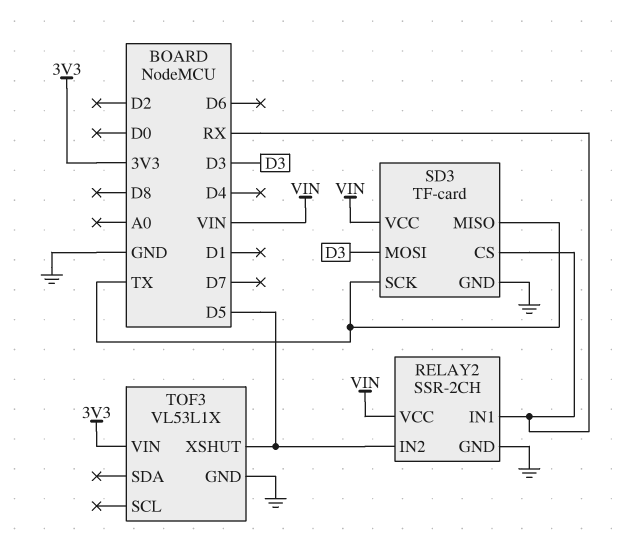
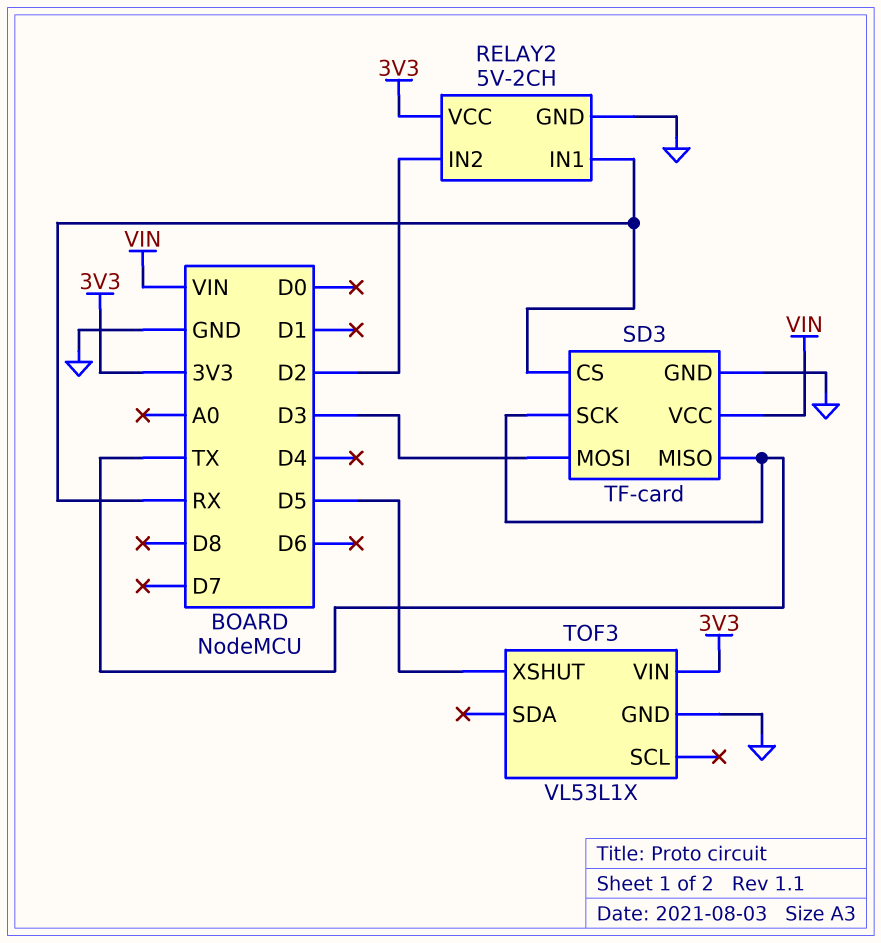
RELAY2: SSR-2CH -> 5V-2CH
RELAY2 pin IN2: D5 -> D2
RELAY2 pin VCC: VIN -> 3V3

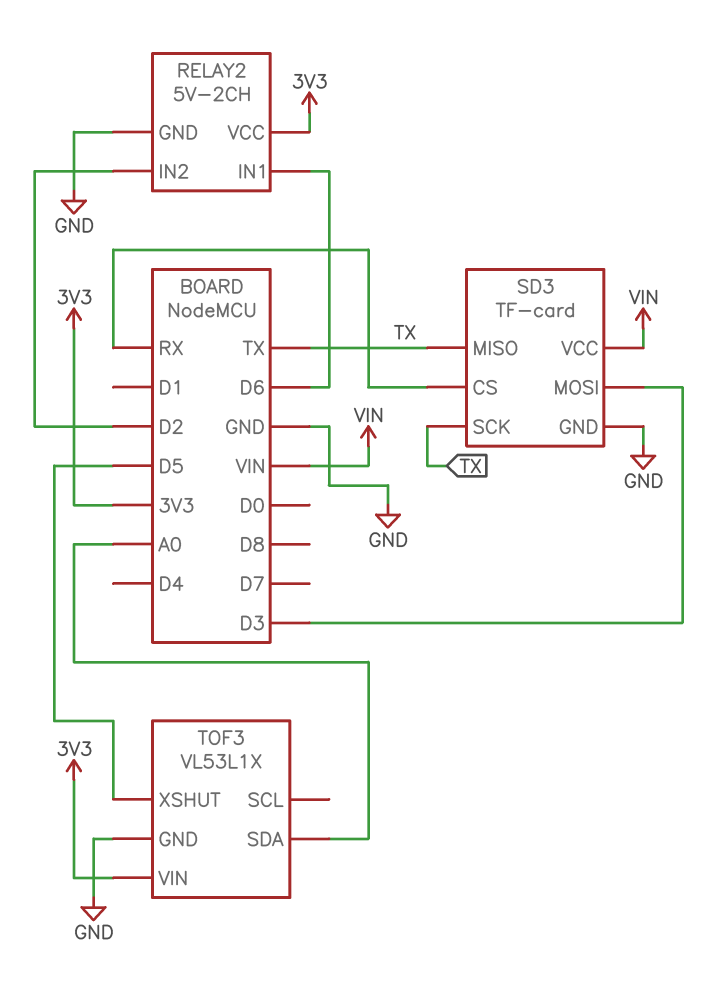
RELAY2 pin IN1: RX -> D6
TOF3 pin SDA: none -> A0

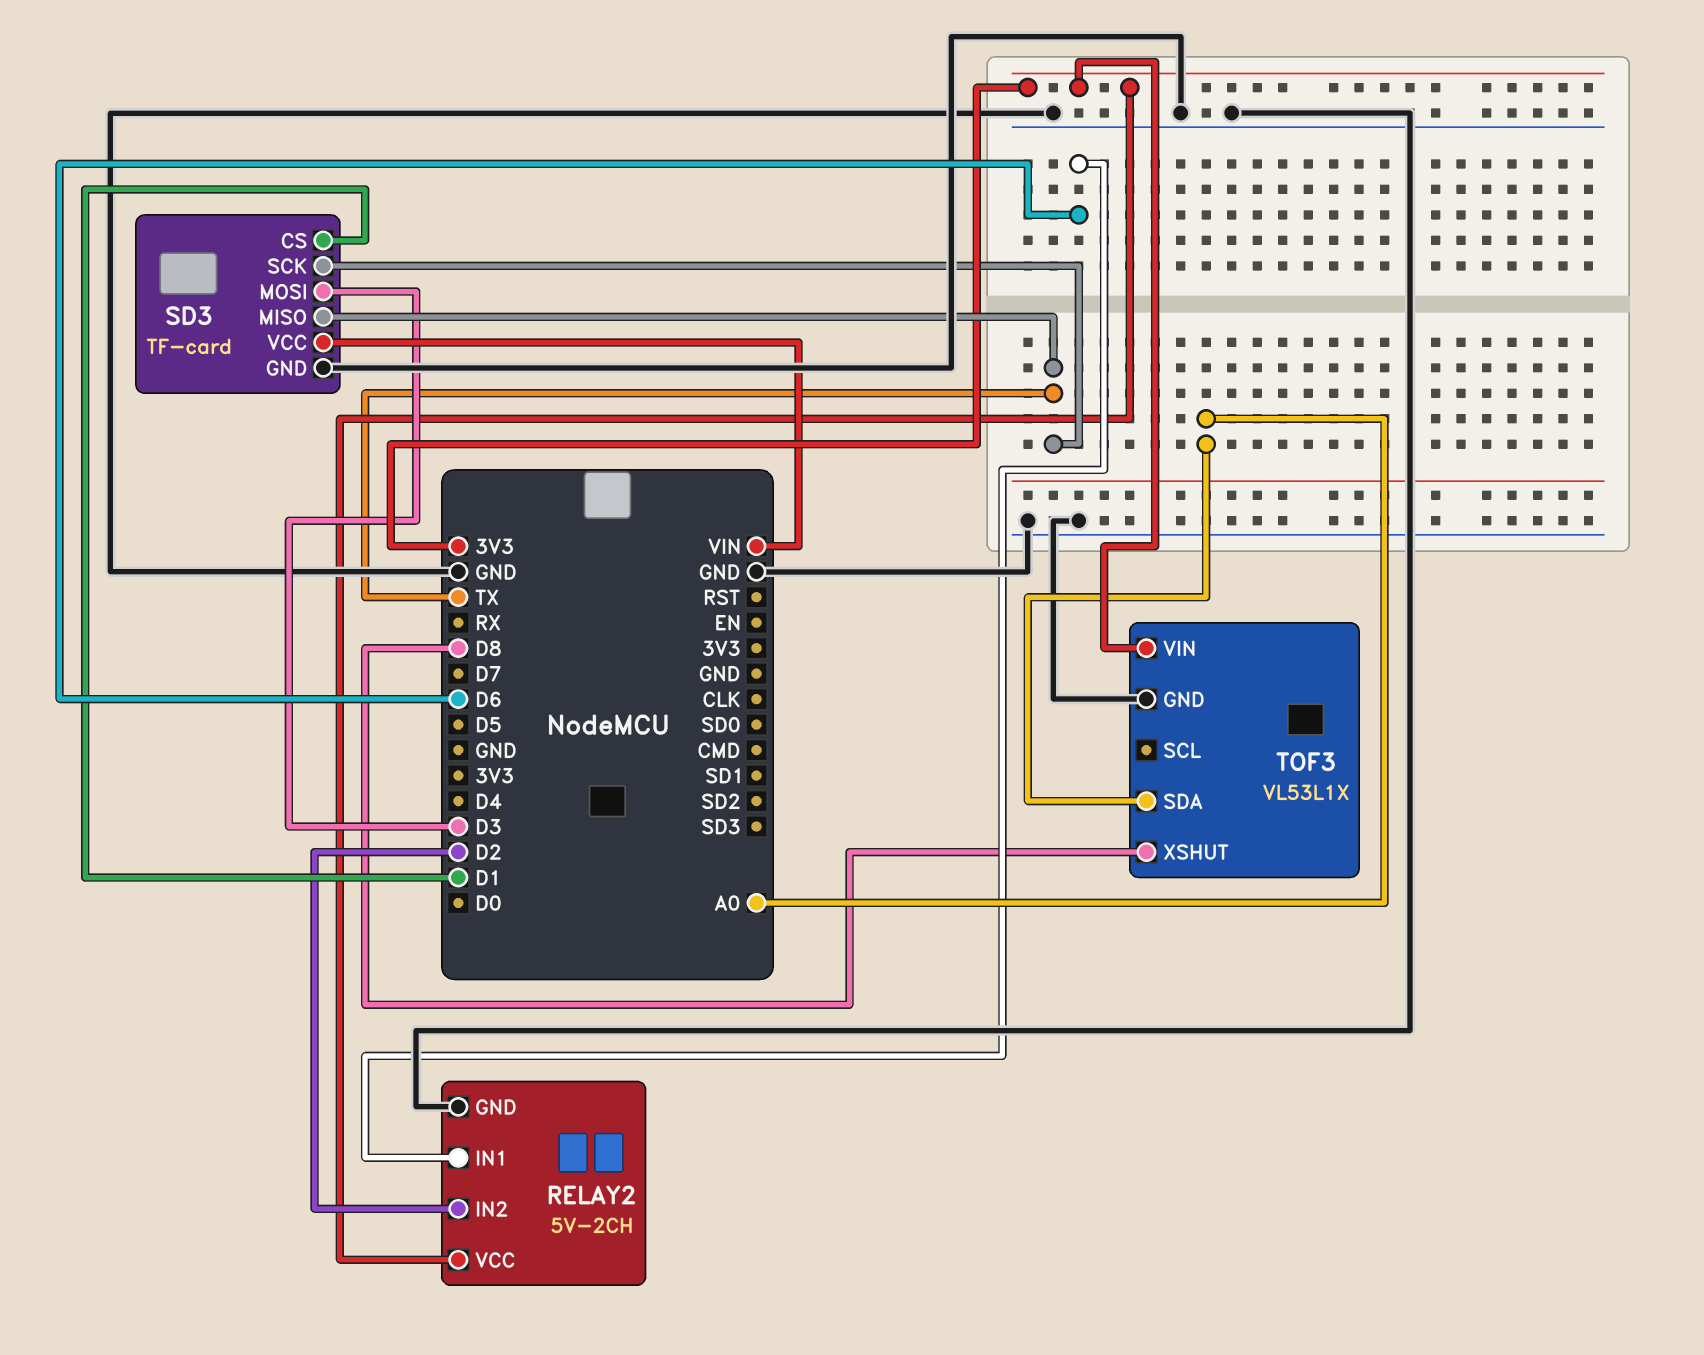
SD3 pin CS: RX -> D1
TOF3 pin XSHUT: D5 -> D8

